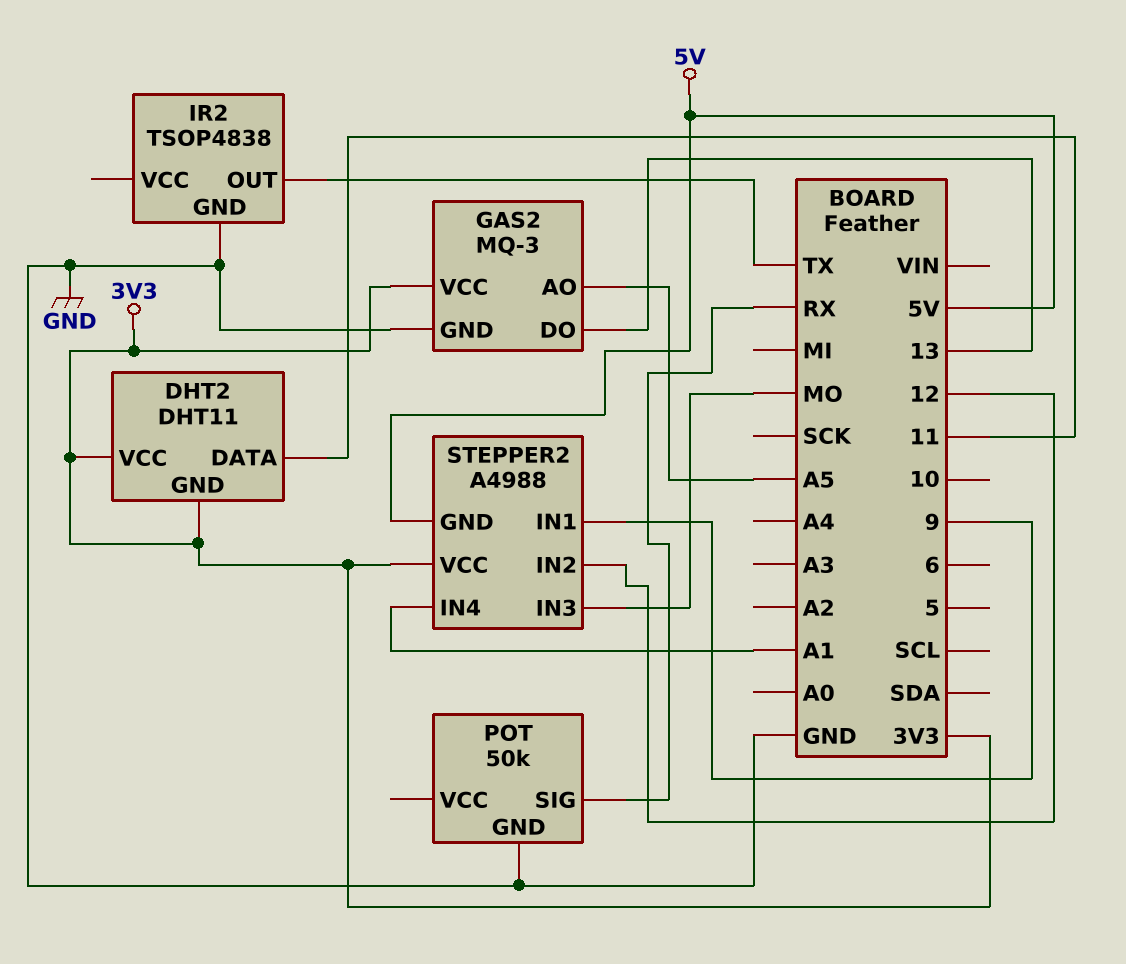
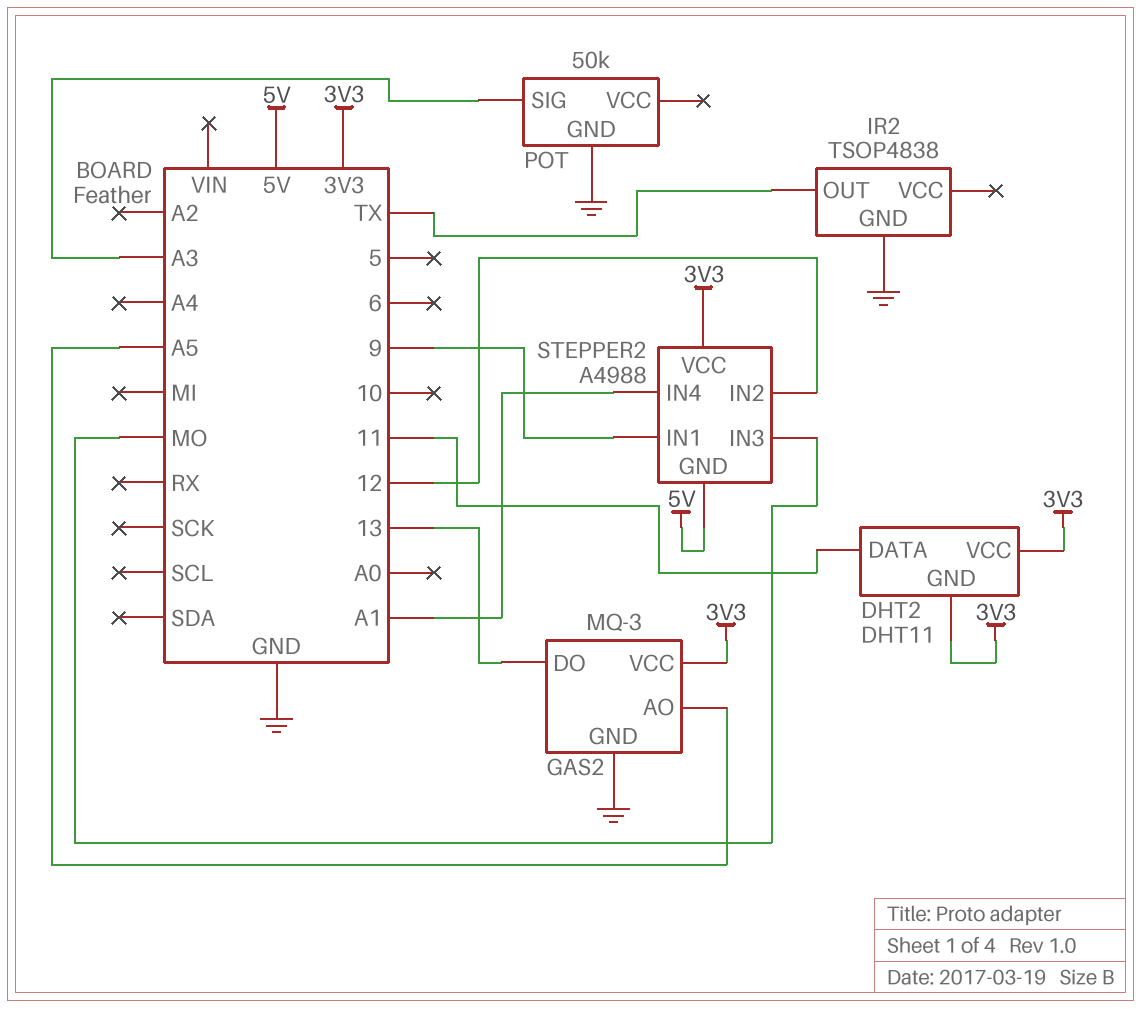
POT pin SIG: RX -> A3

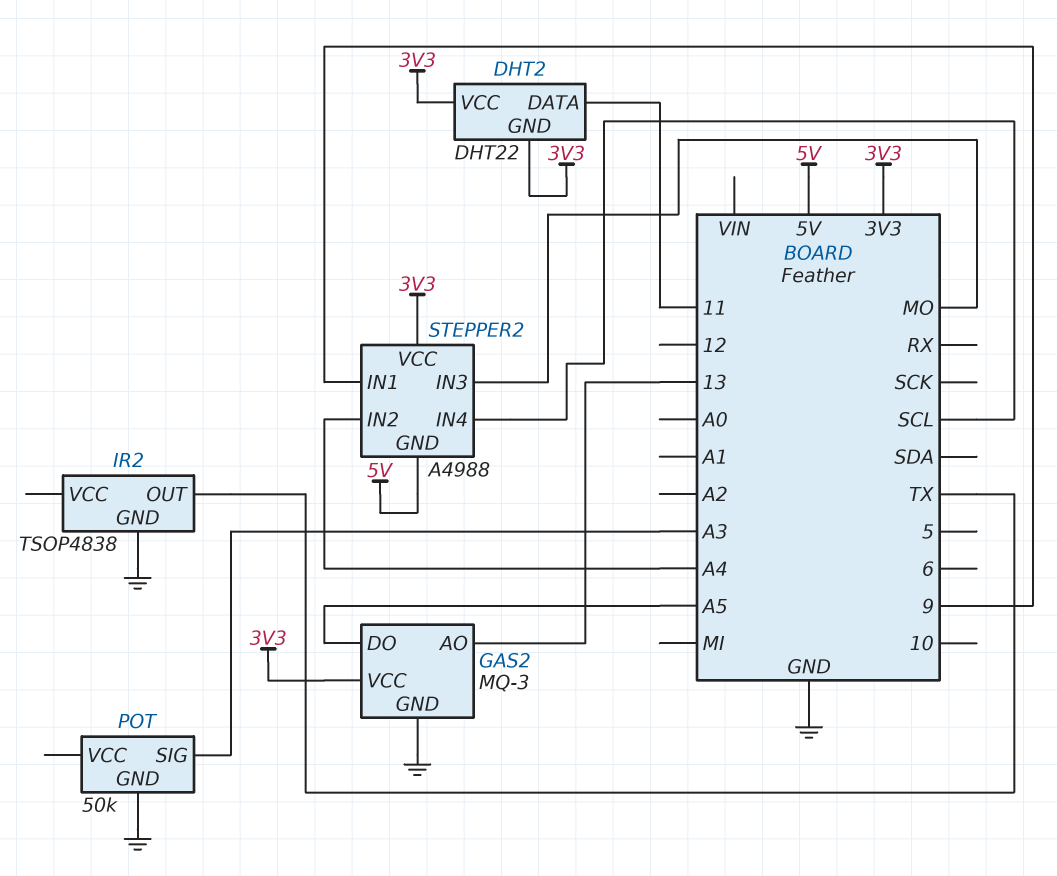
DHT2: DHT11 -> DHT22
GAS2 pin AO: A5 -> 13
GAS2 pin DO: 13 -> A5
STEPPER2 pin IN2: 12 -> A4
STEPPER2 pin IN4: A1 -> SCL

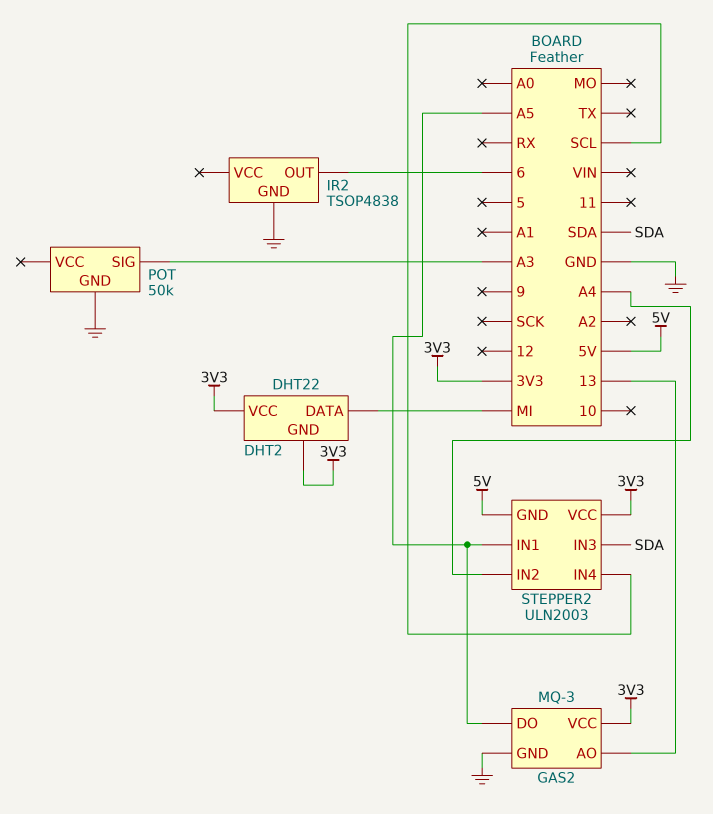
DHT2 pin DATA: 11 -> MI
IR2 pin OUT: TX -> 6
STEPPER2: A4988 -> ULN2003
STEPPER2 pin IN1: 9 -> A5
STEPPER2 pin IN3: MO -> SDA

